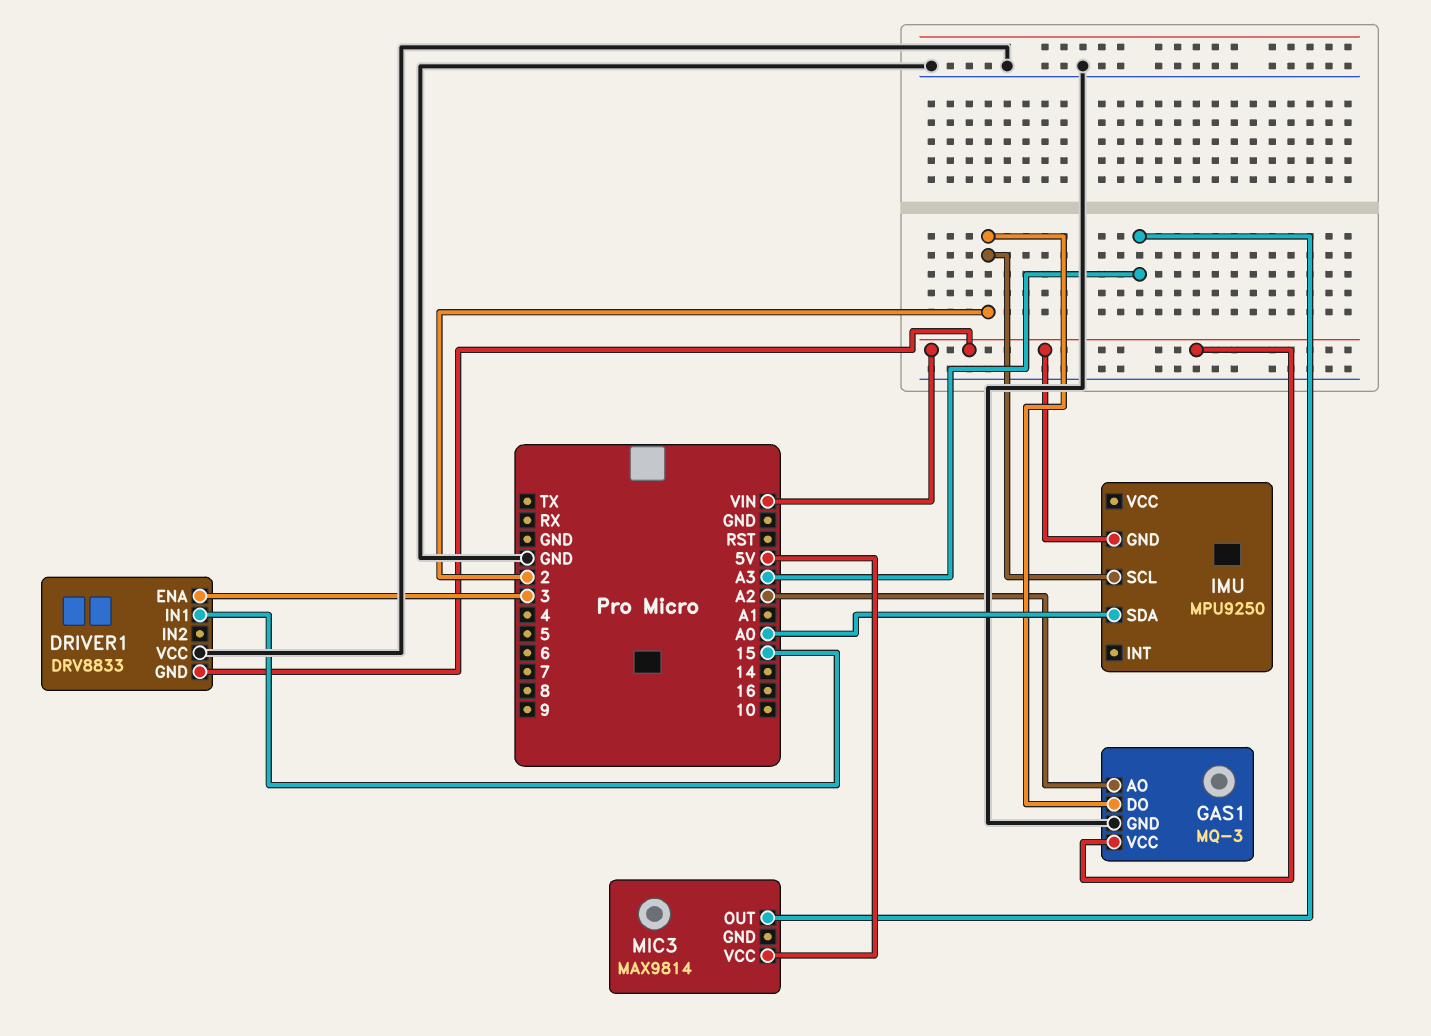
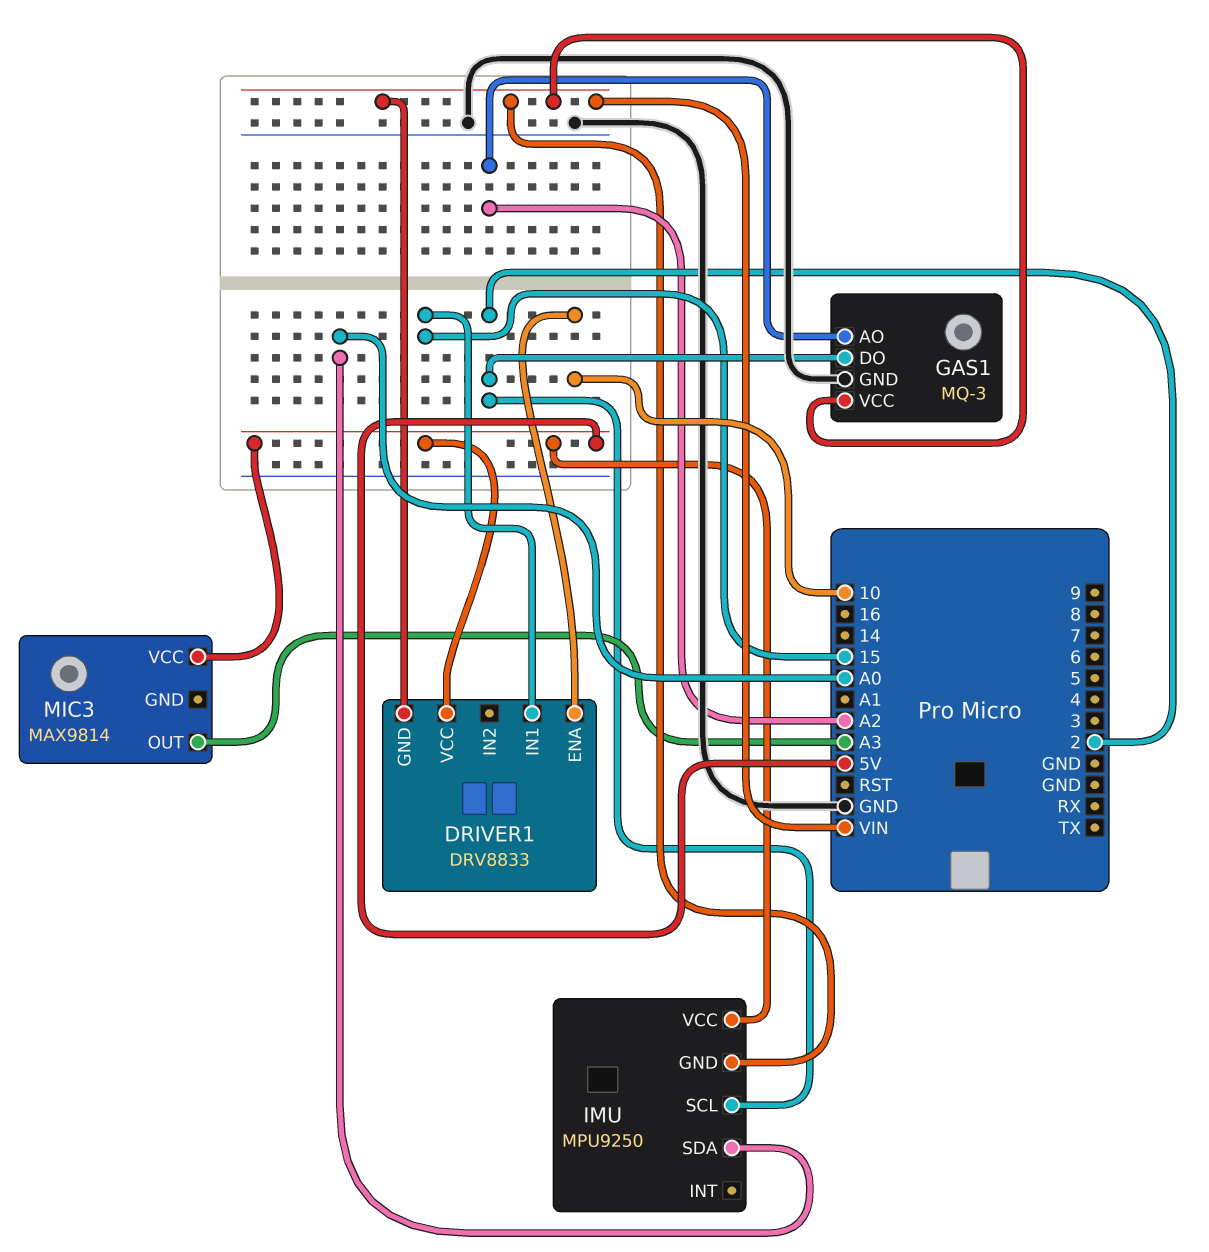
DRIVER1 pin ENA: 3 -> 10
DRIVER1 pin VCC: GND -> 5V
IMU pin VCC: none -> 5V

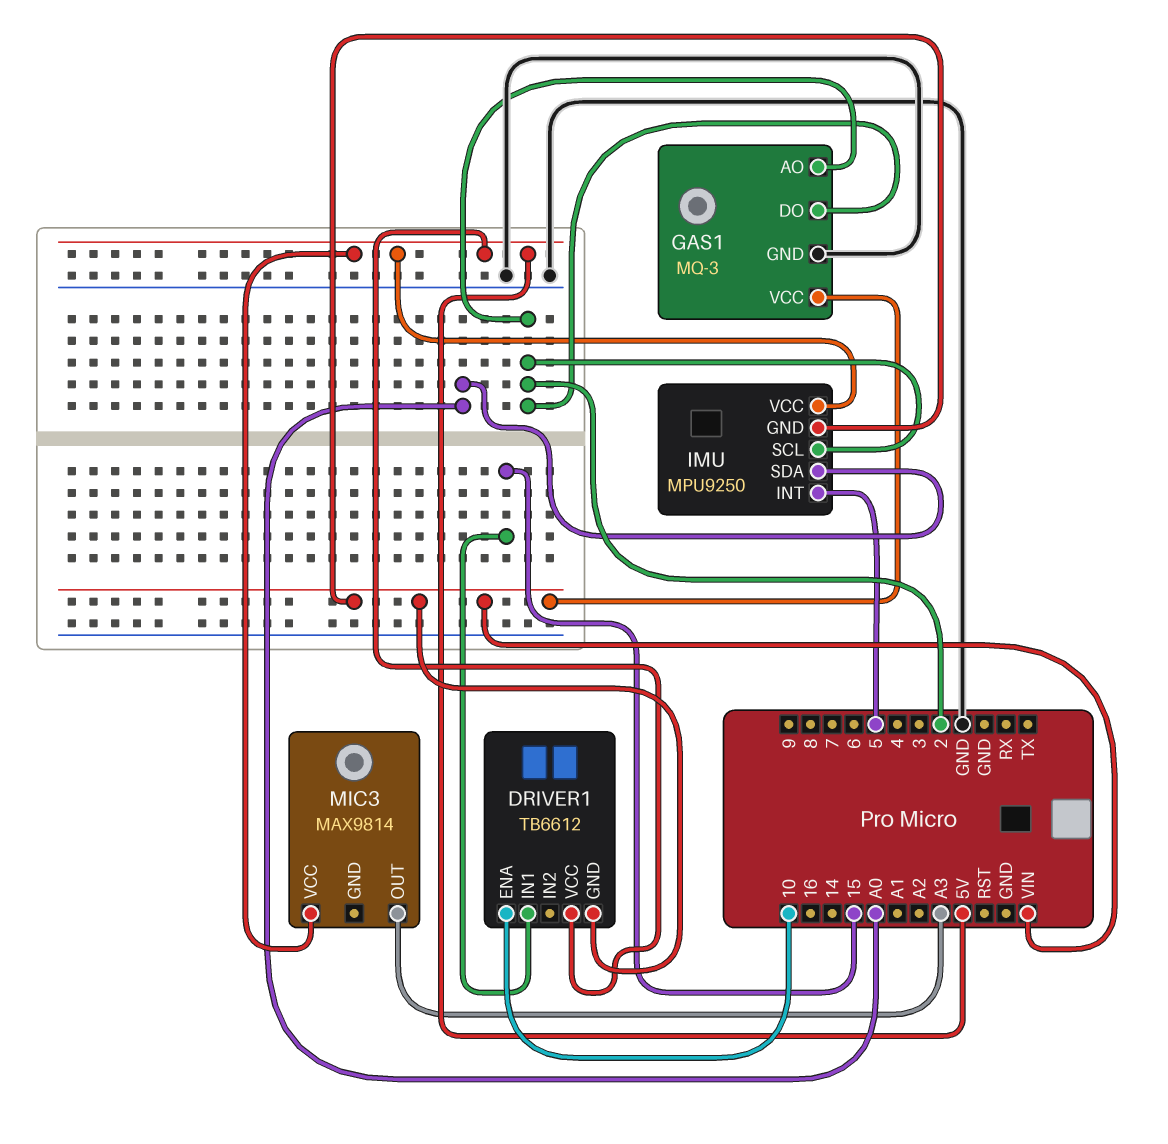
DRIVER1: DRV8833 -> TB6612
GAS1 pin AO: A2 -> 2
IMU pin INT: none -> 5

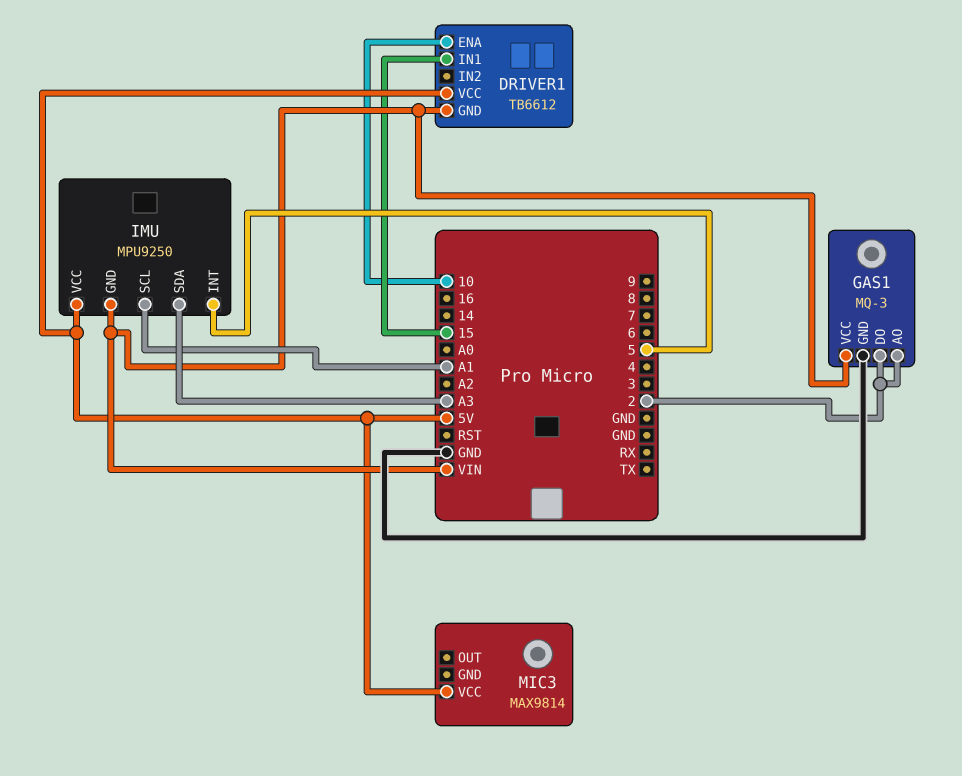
IMU pin SCL: 2 -> A1
IMU pin SDA: A0 -> A3
MIC3 pin OUT: A3 -> none

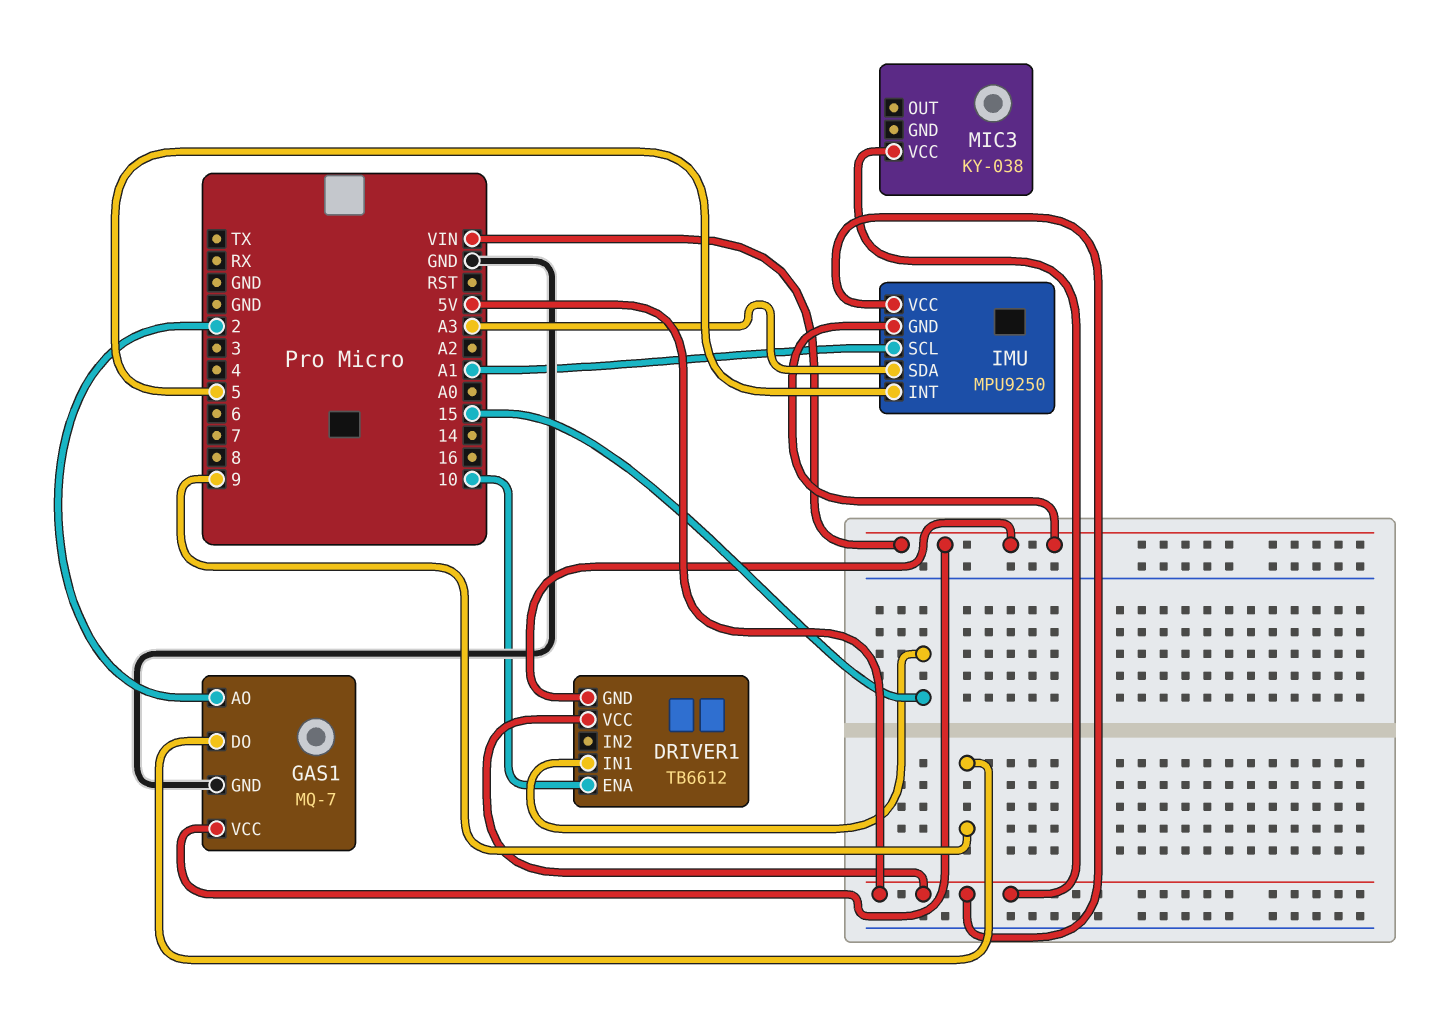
GAS1: MQ-3 -> MQ-7
GAS1 pin DO: 2 -> 9
MIC3: MAX9814 -> KY-038

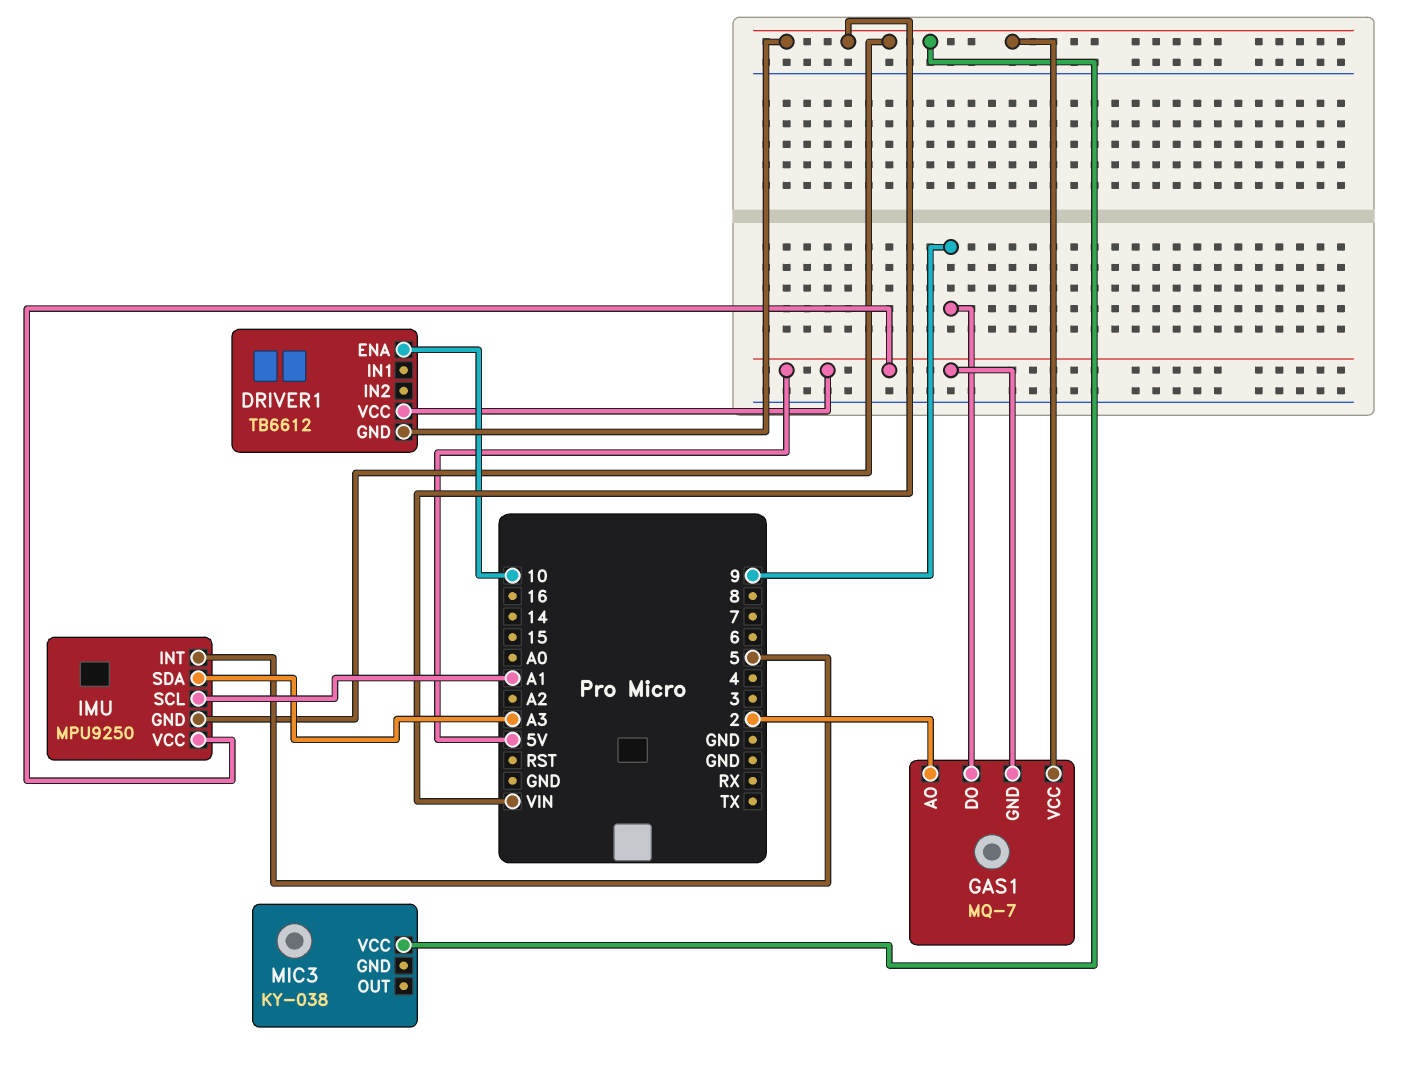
DRIVER1 pin IN1: 15 -> none
GAS1 pin GND: GND -> 5V
MIC3 pin VCC: 5V -> VIN

